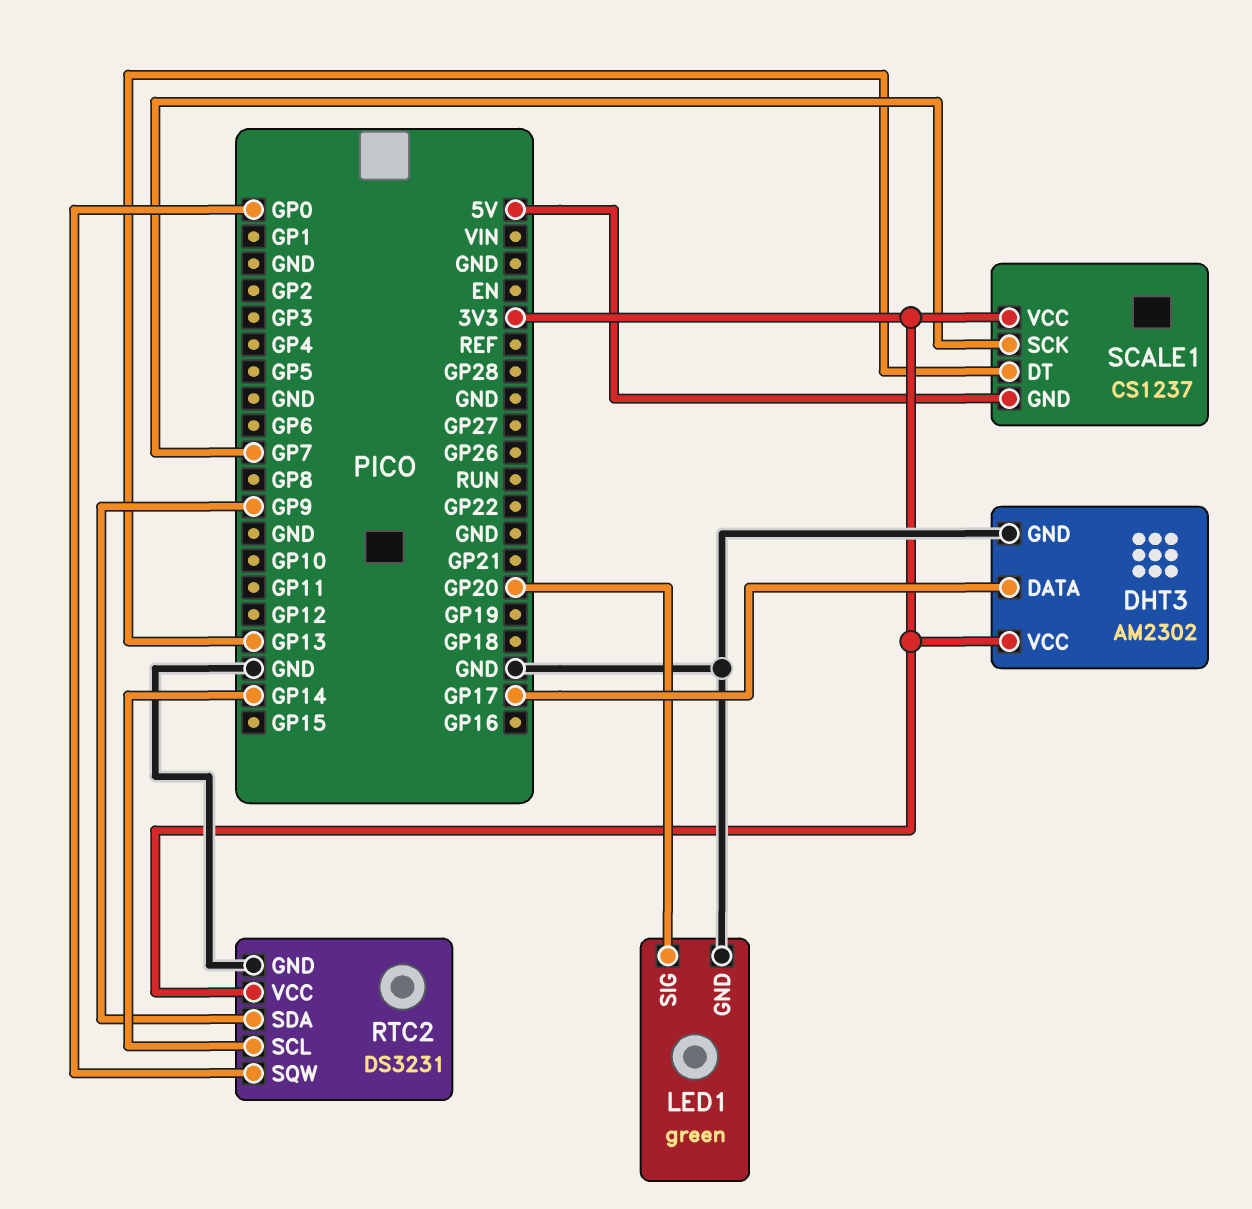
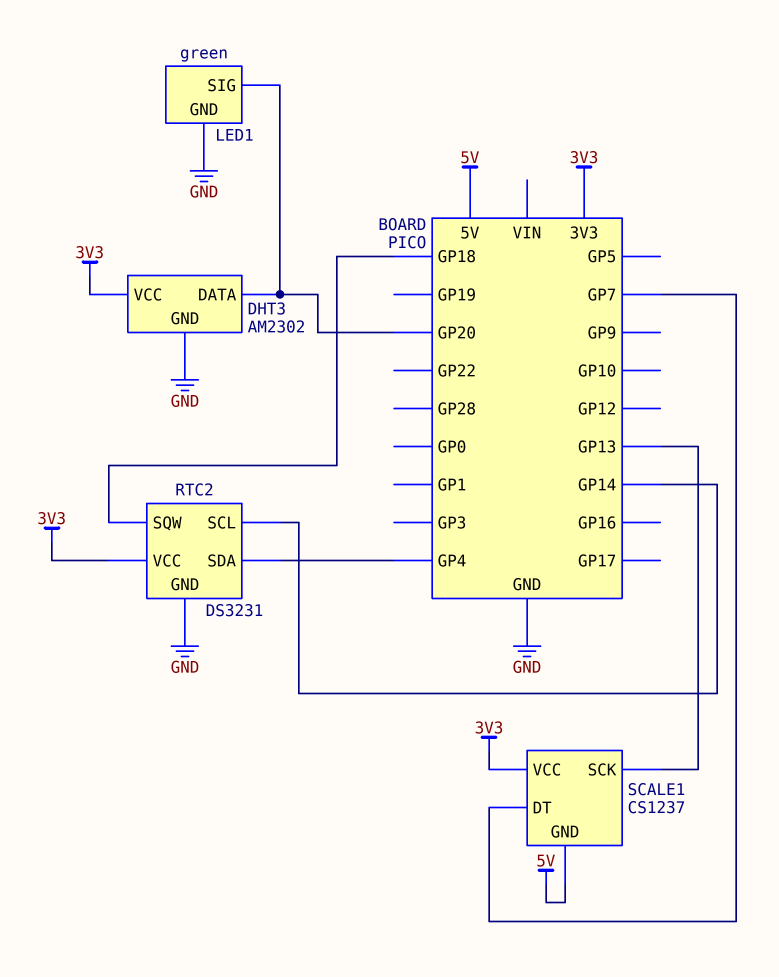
DHT3 pin DATA: GP17 -> GP20
RTC2 pin SDA: GP9 -> GP4
RTC2 pin SQW: GP0 -> GP18
SCALE1 pin DT: GP13 -> GP7
SCALE1 pin SCK: GP7 -> GP13

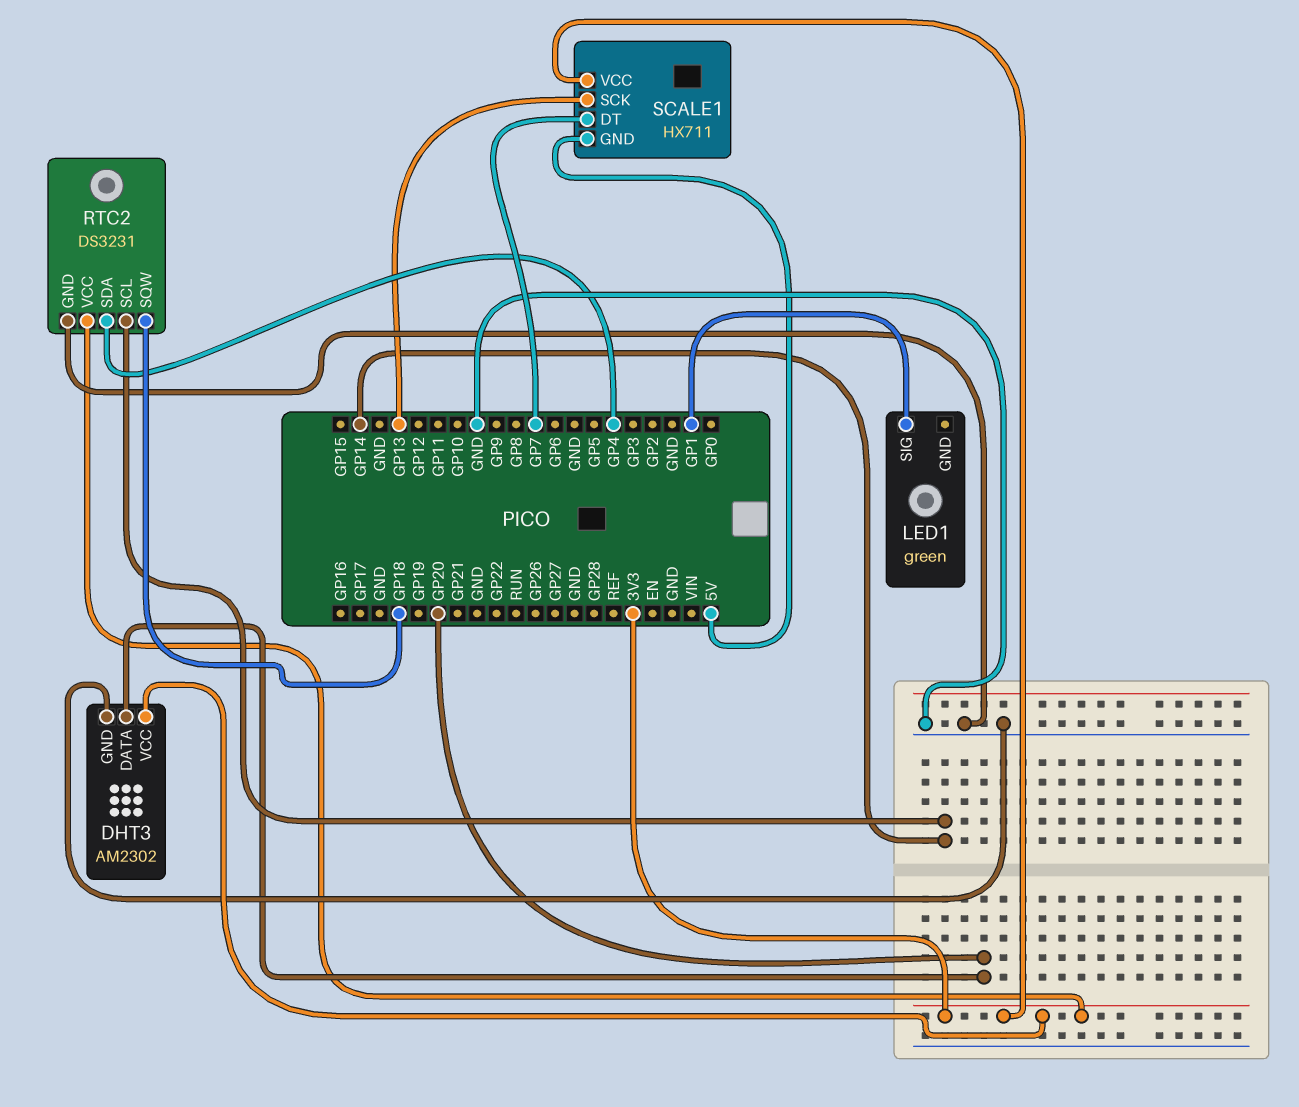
LED1 pin GND: GND -> none
LED1 pin SIG: GP20 -> GP1
SCALE1: CS1237 -> HX711

